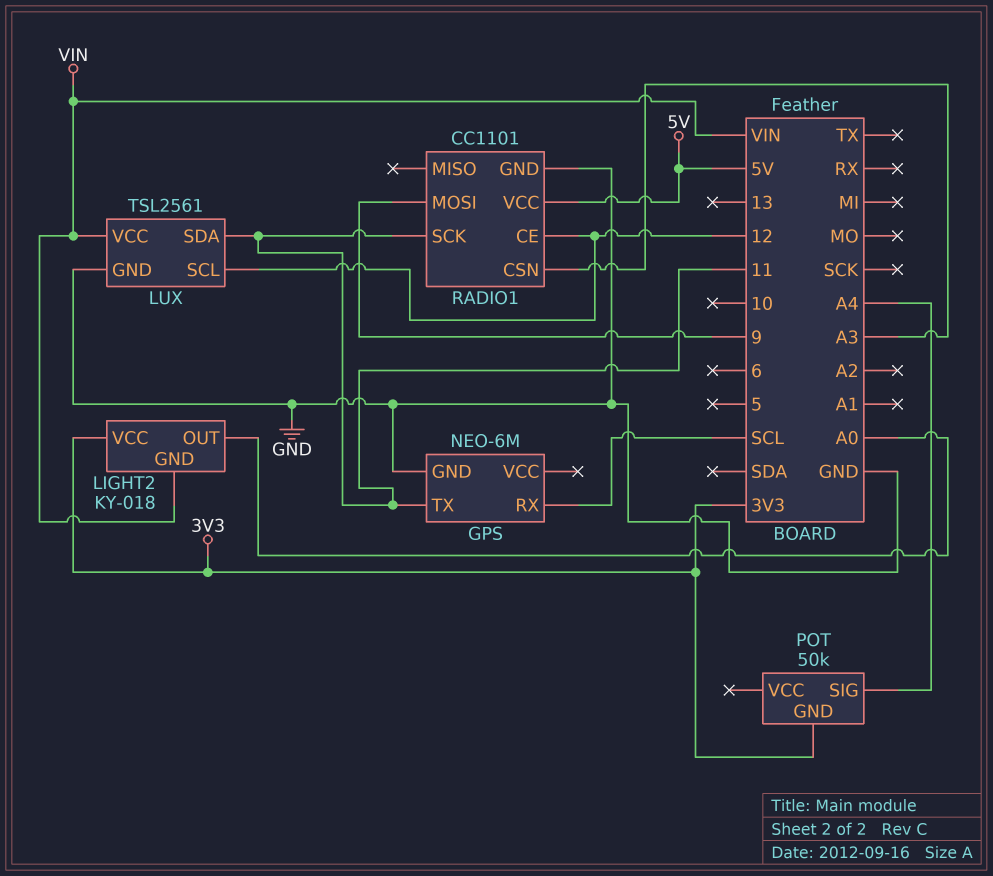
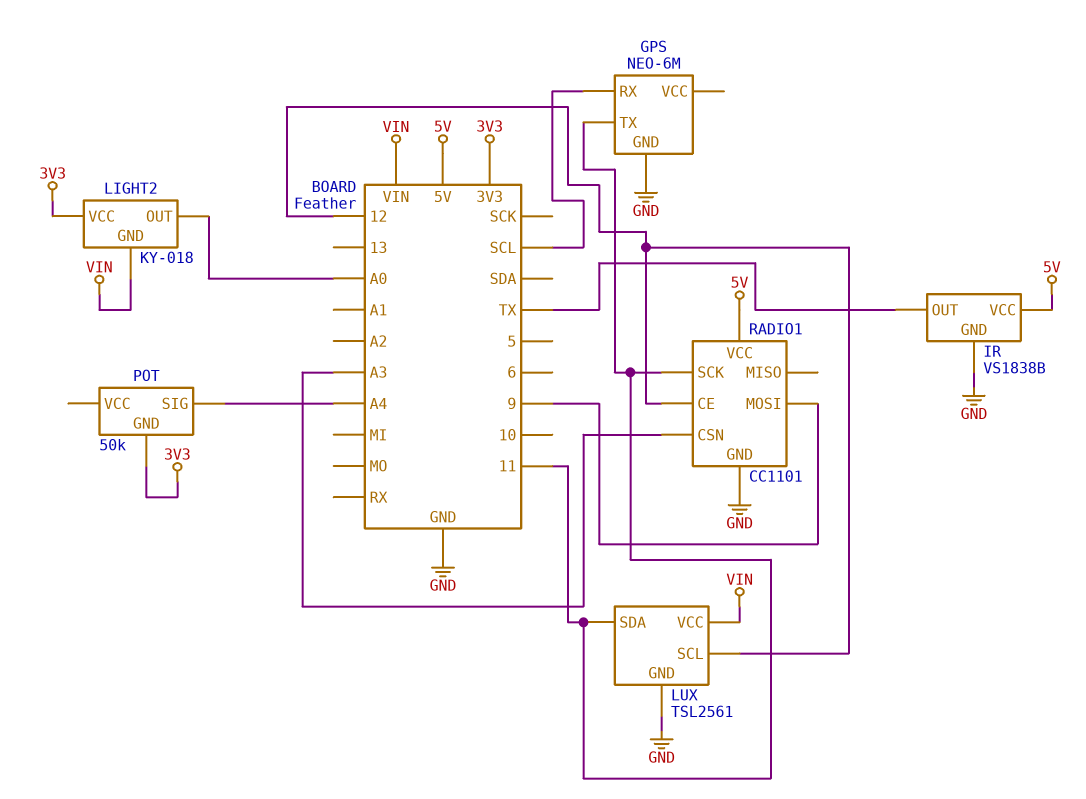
IR: none -> VS1838B
IR pin GND: none -> GND
IR pin OUT: none -> TX
IR pin VCC: none -> 5V

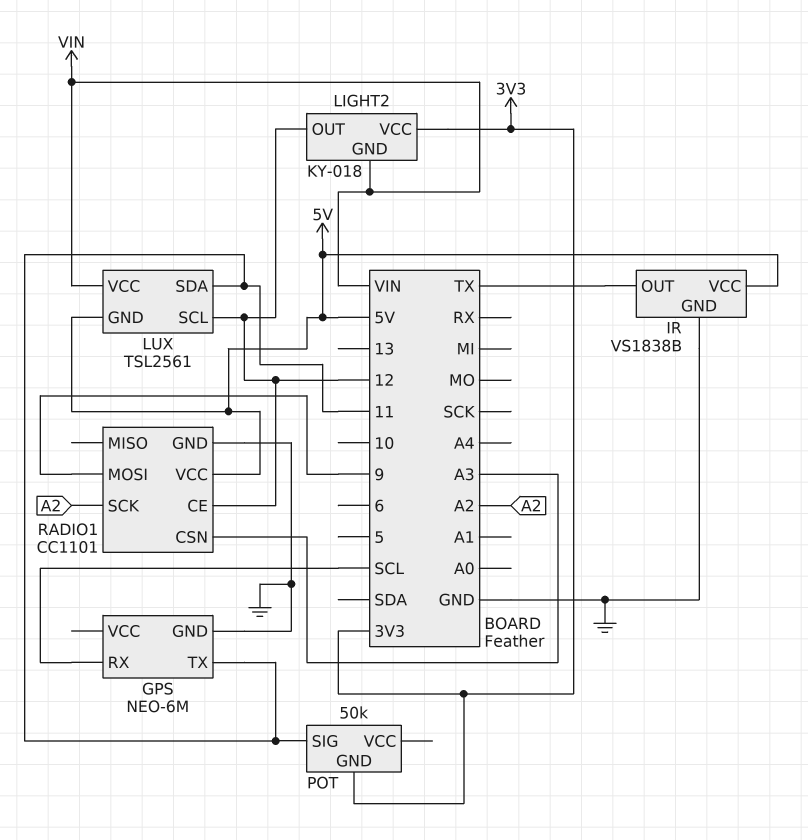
LIGHT2 pin OUT: A0 -> 12
LUX pin GND: GND -> 5V
POT pin SIG: A4 -> 11
RADIO1 pin SCK: 11 -> A2

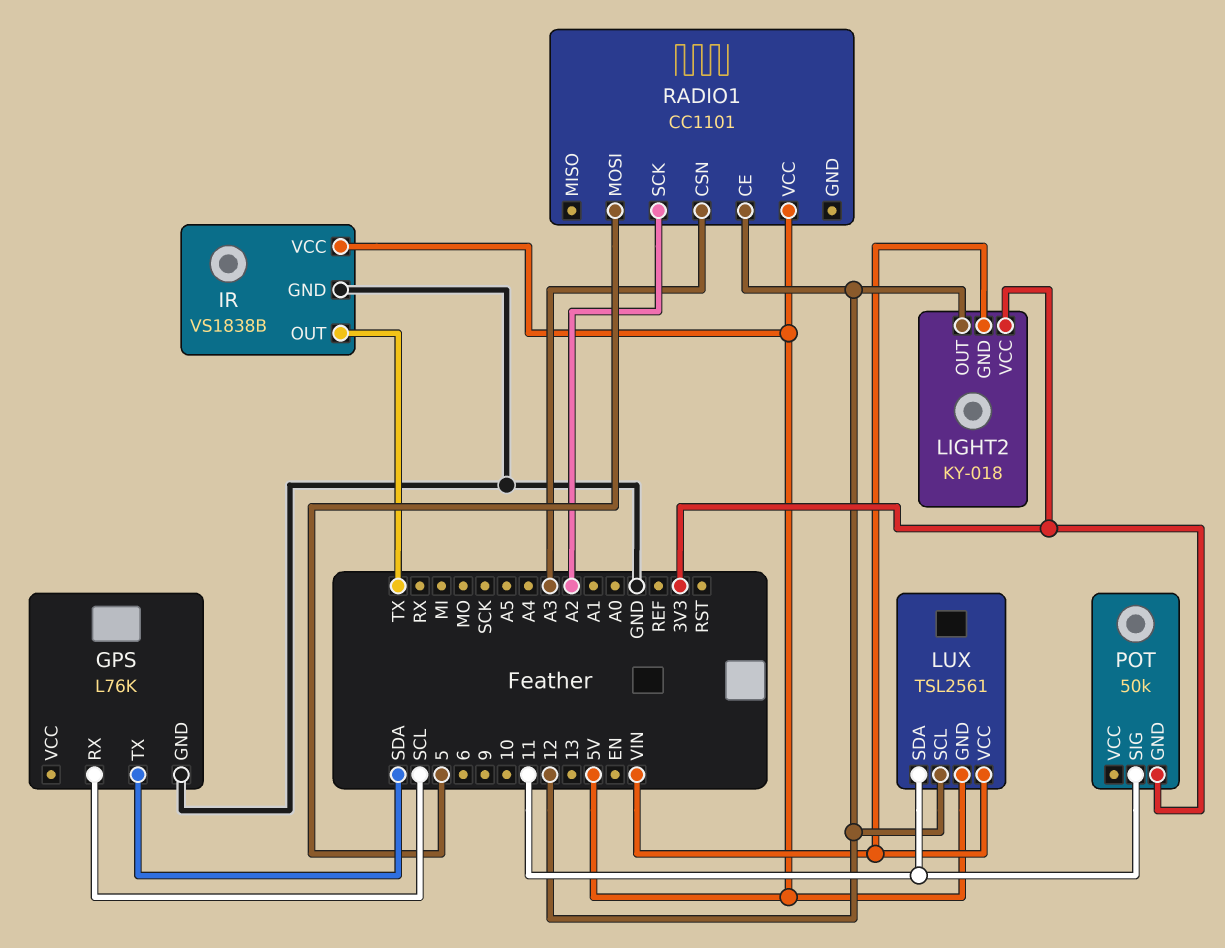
GPS: NEO-6M -> L76K
GPS pin TX: 11 -> SDA
RADIO1 pin GND: GND -> none
RADIO1 pin MOSI: 9 -> 5

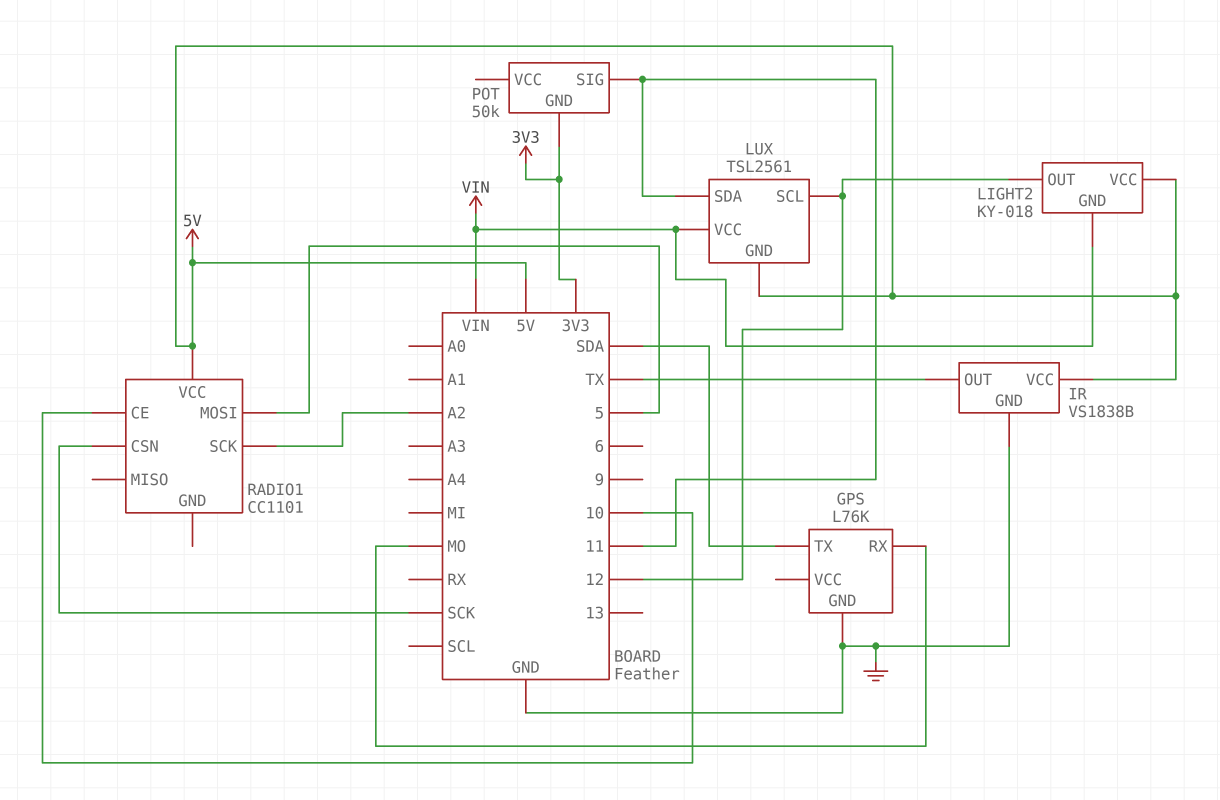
GPS pin RX: SCL -> MO
LIGHT2 pin VCC: 3V3 -> 5V
RADIO1 pin CE: 12 -> 10
RADIO1 pin CSN: A3 -> SCK

